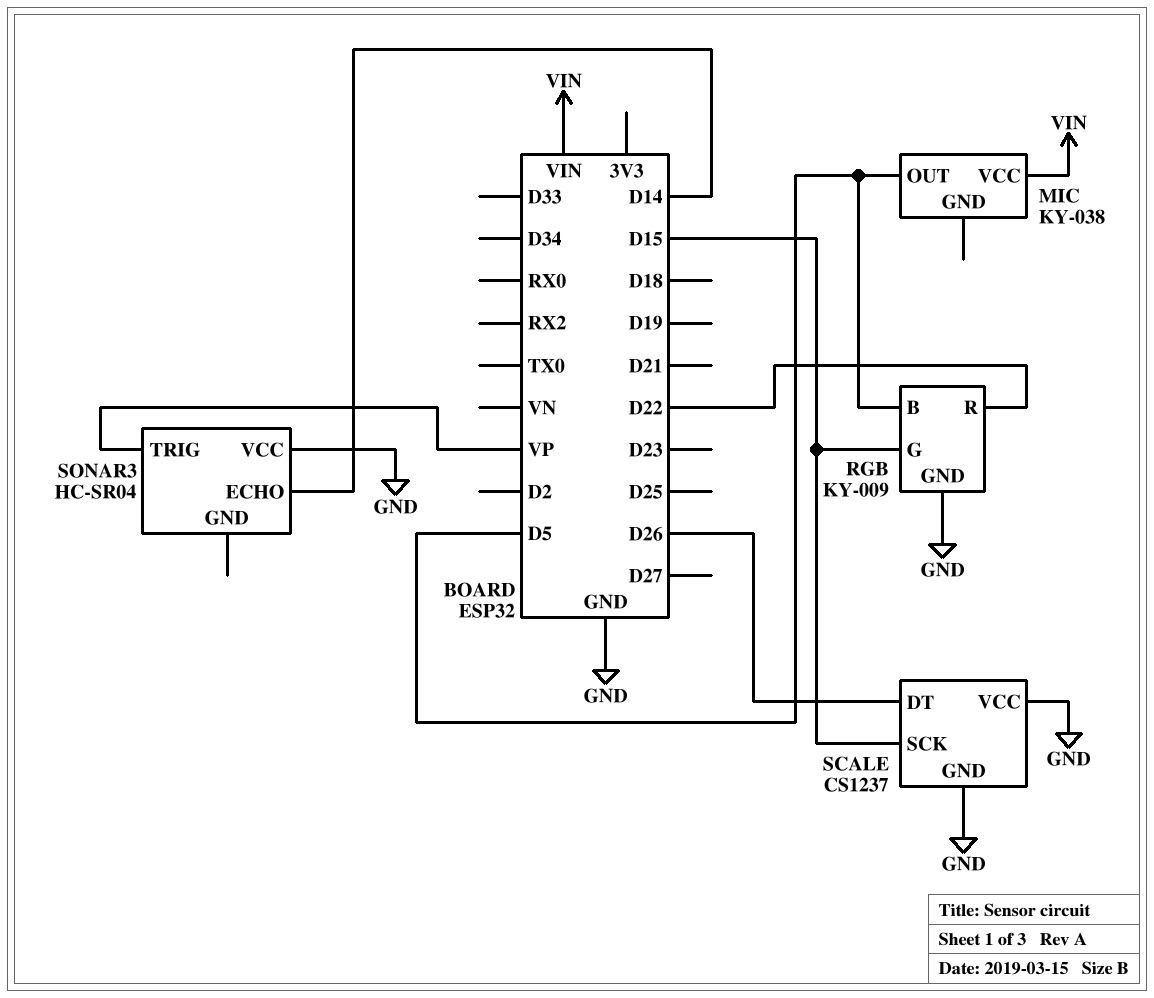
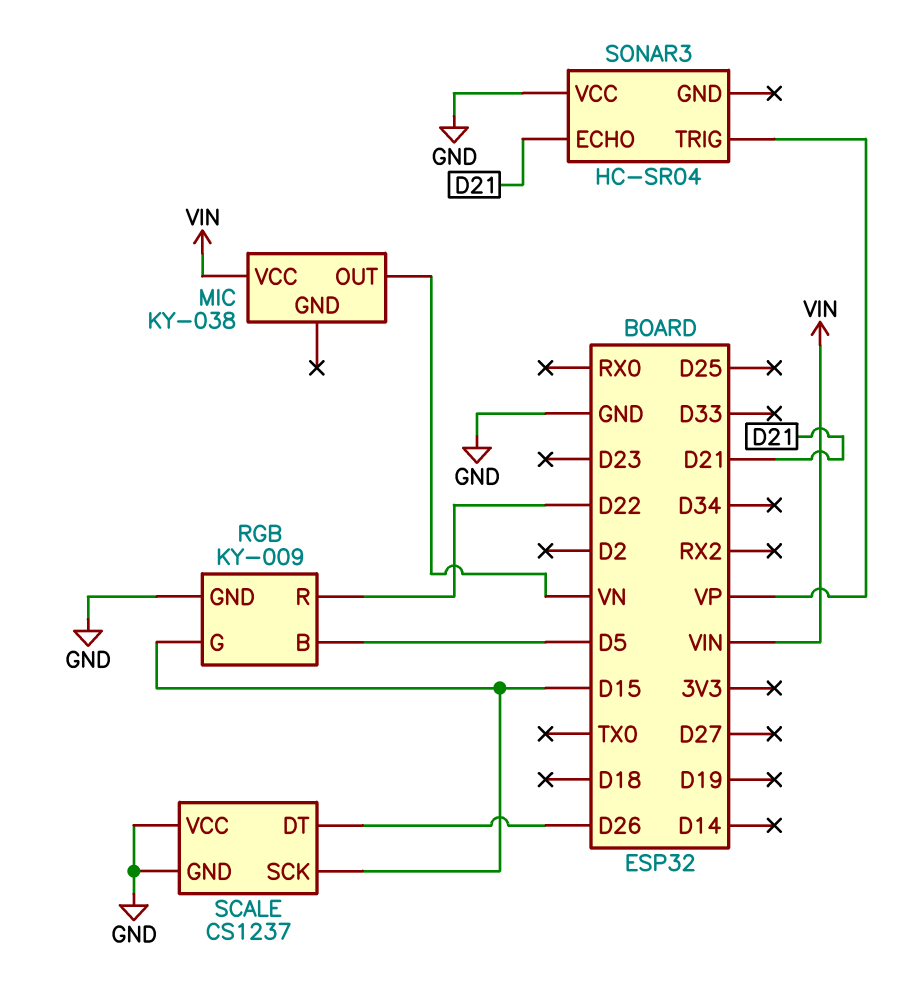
MIC pin OUT: D5 -> VN
SONAR3 pin ECHO: D14 -> D21

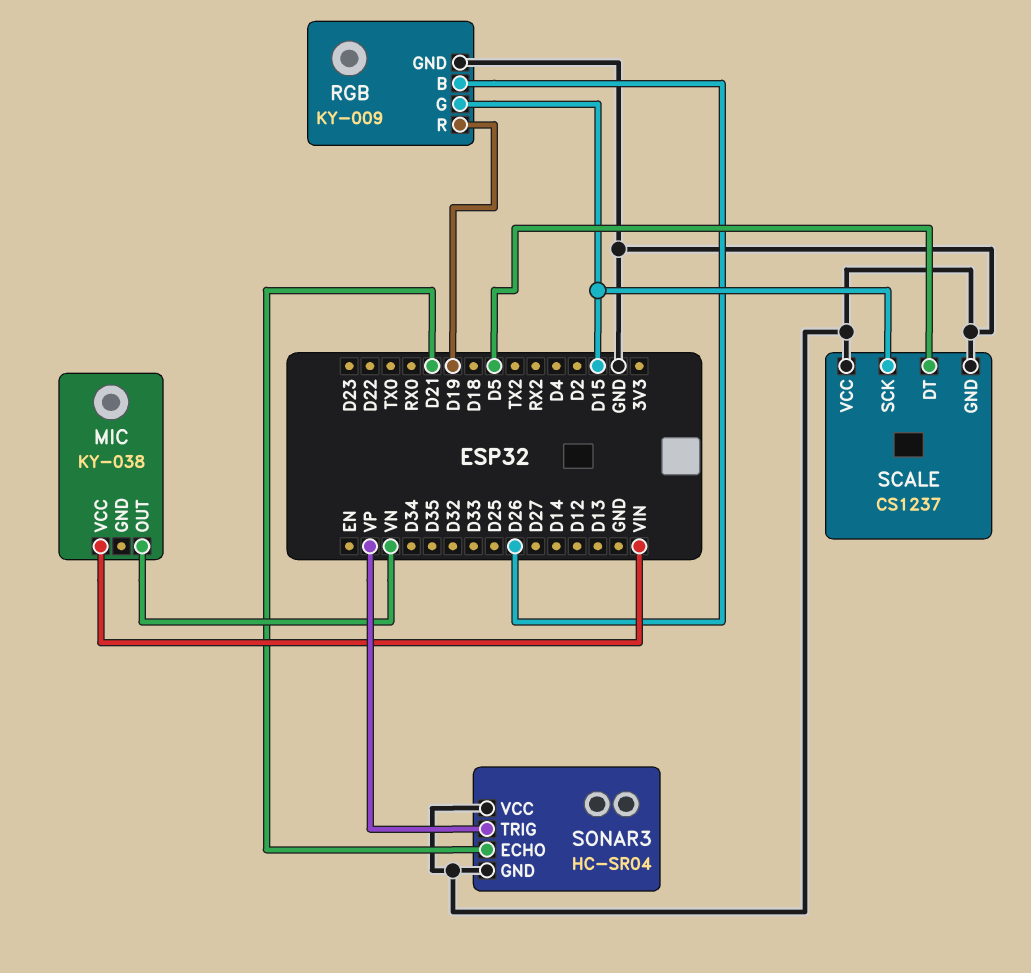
RGB pin B: D5 -> D26
RGB pin R: D22 -> D19
SCALE pin DT: D26 -> D5
SONAR3 pin GND: none -> GND

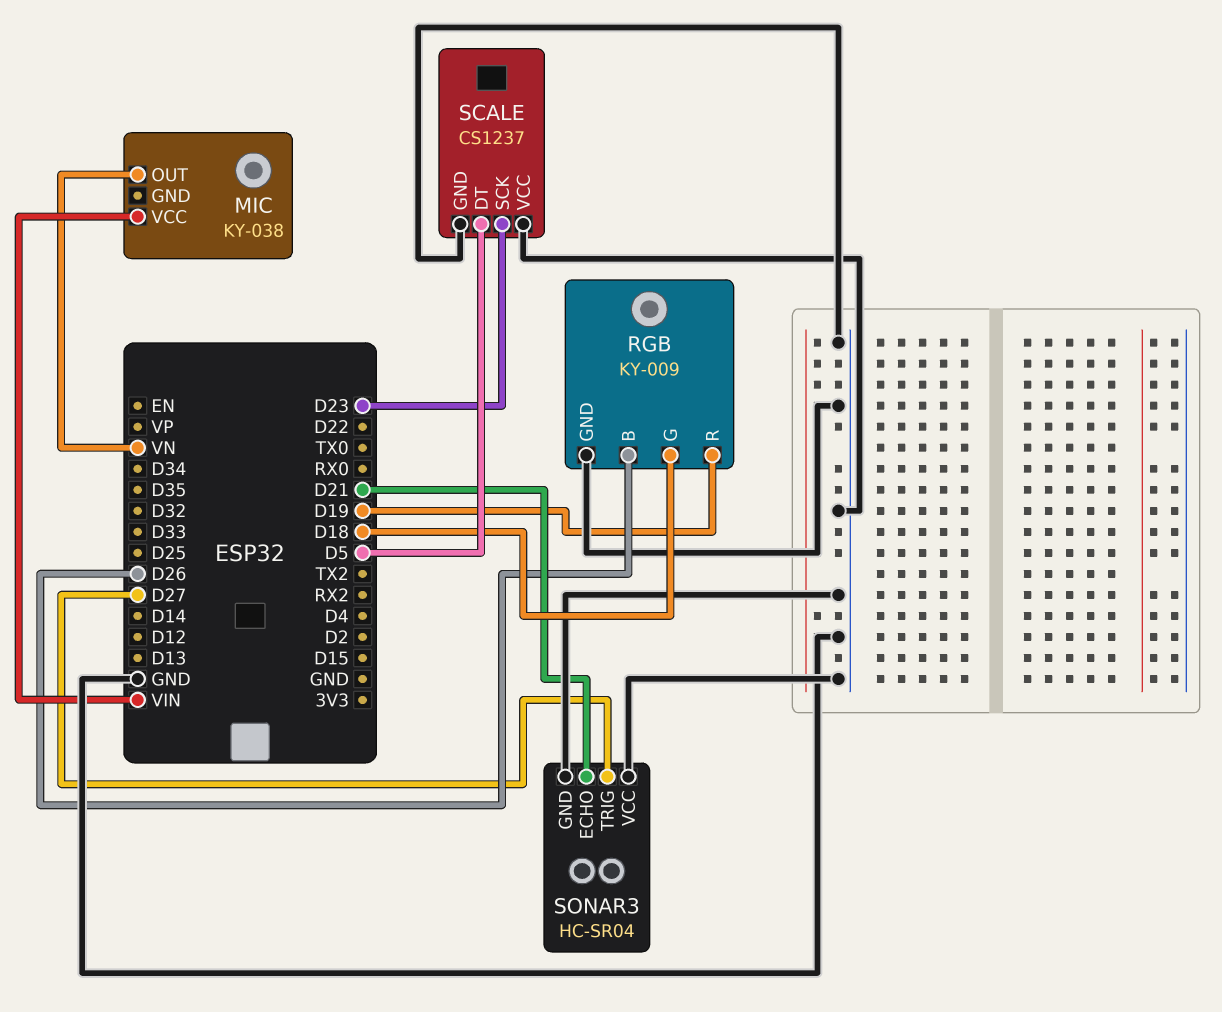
RGB pin G: D15 -> D18
SCALE pin SCK: D15 -> D23
SONAR3 pin TRIG: VP -> D27

